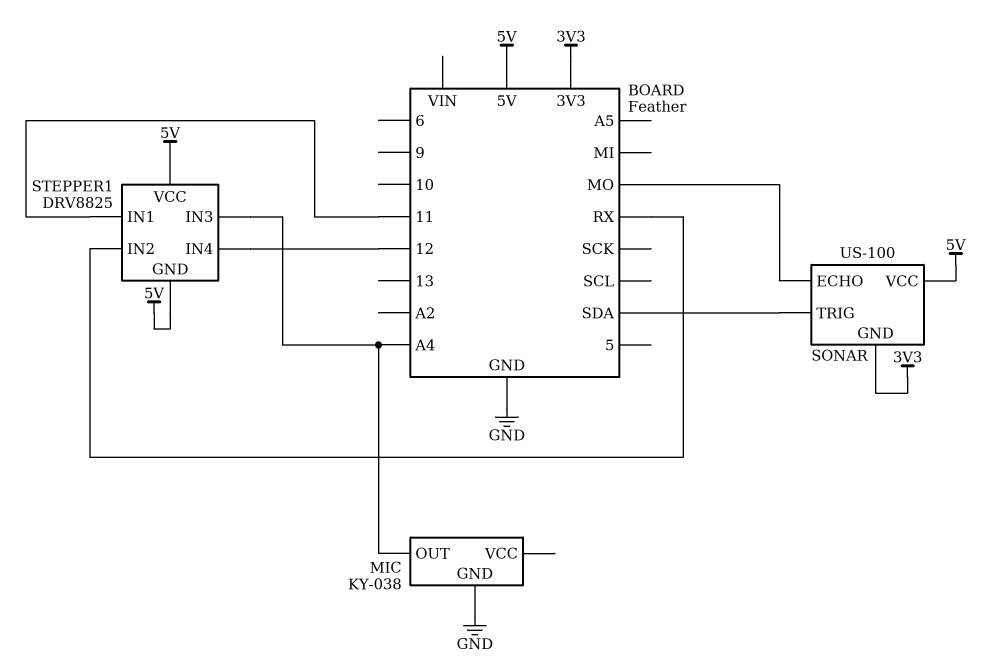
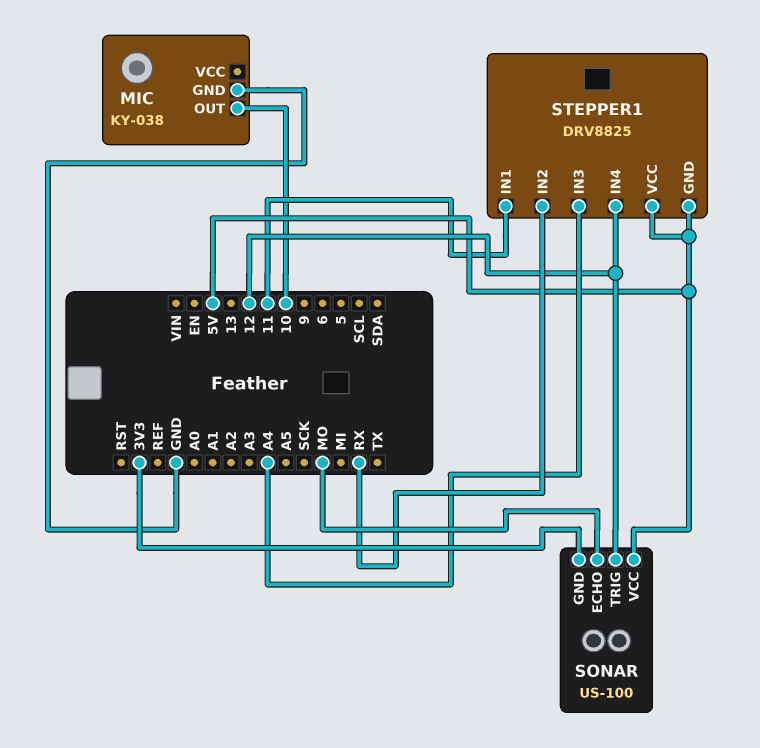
MIC pin OUT: A4 -> 10
SONAR pin TRIG: SDA -> 12

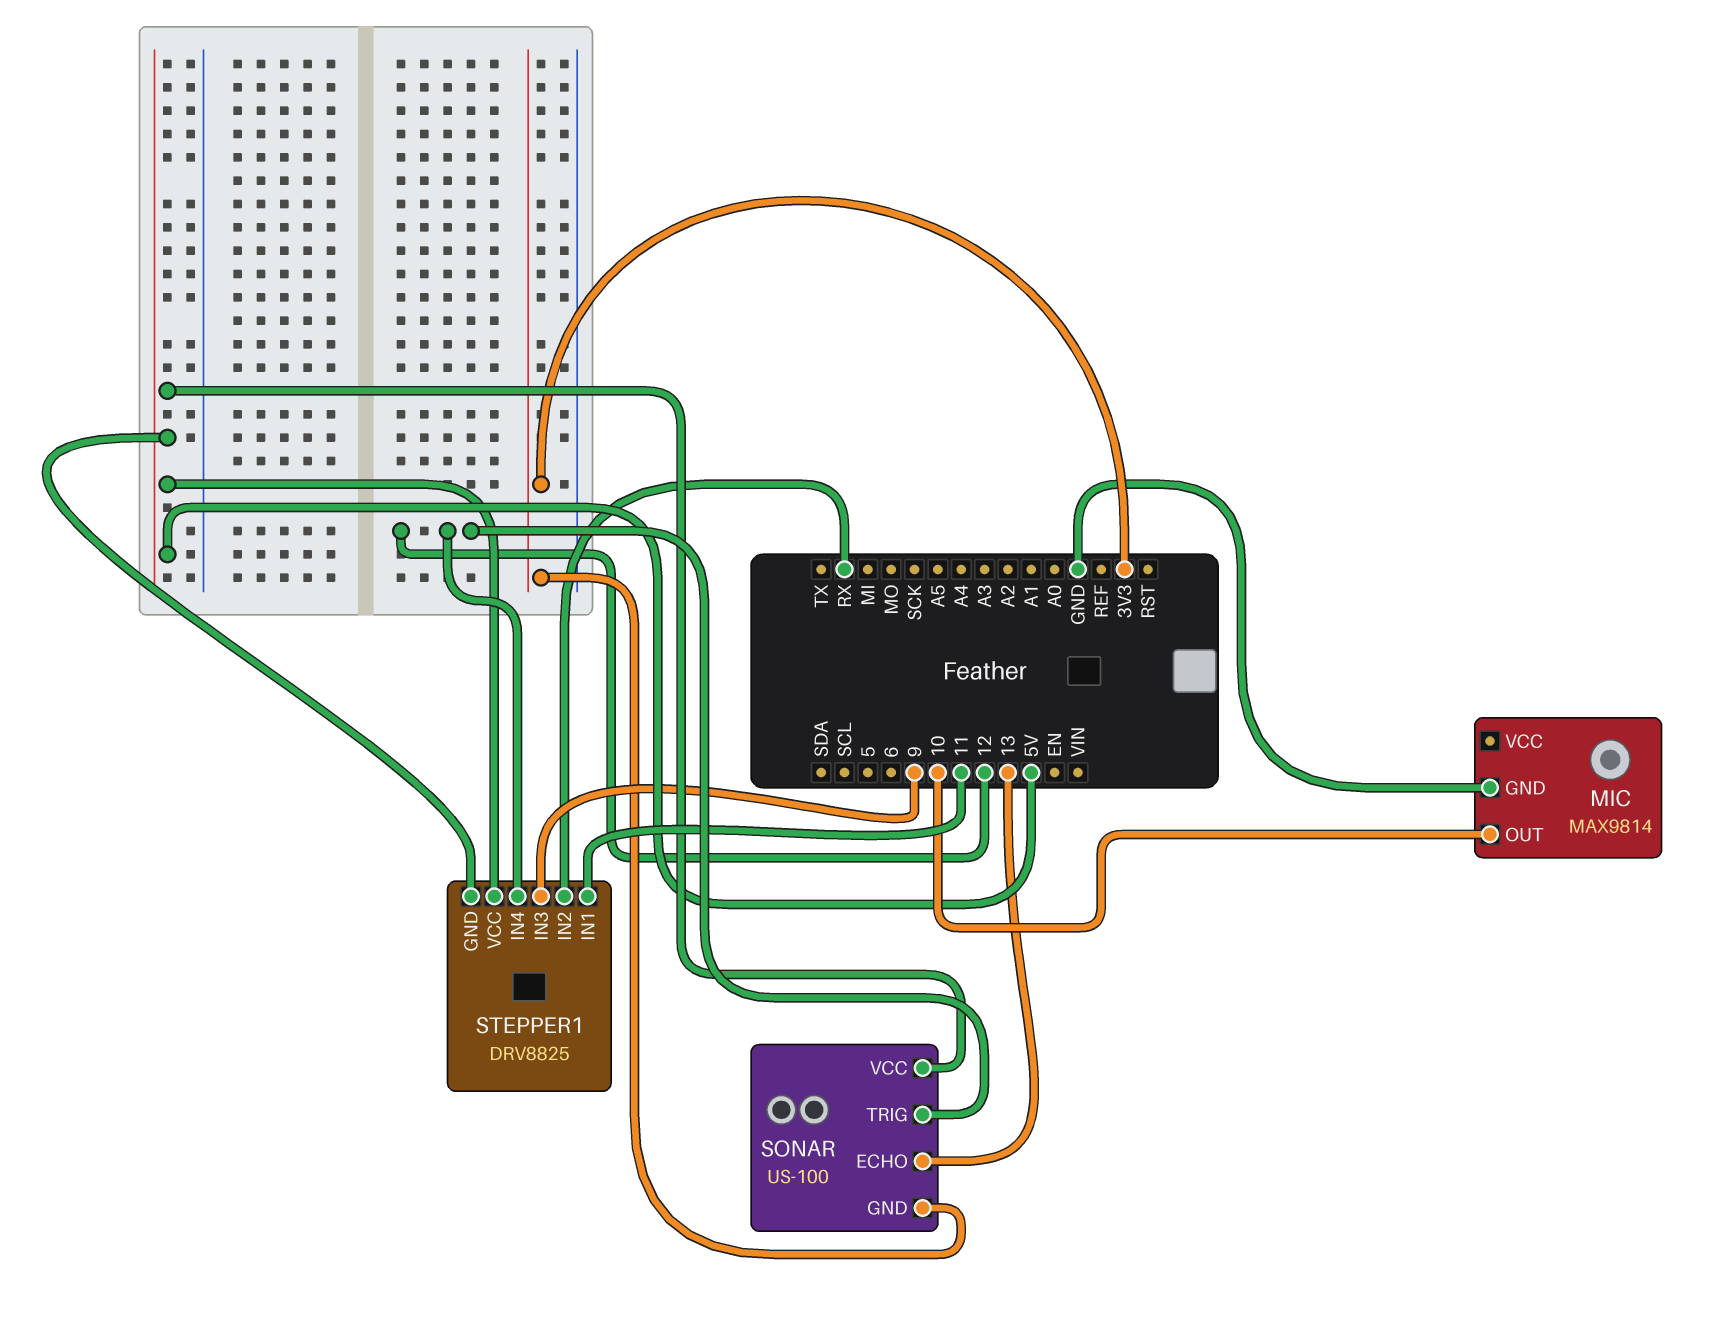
MIC: KY-038 -> MAX9814
SONAR pin ECHO: MO -> 13
STEPPER1 pin IN3: A4 -> 9

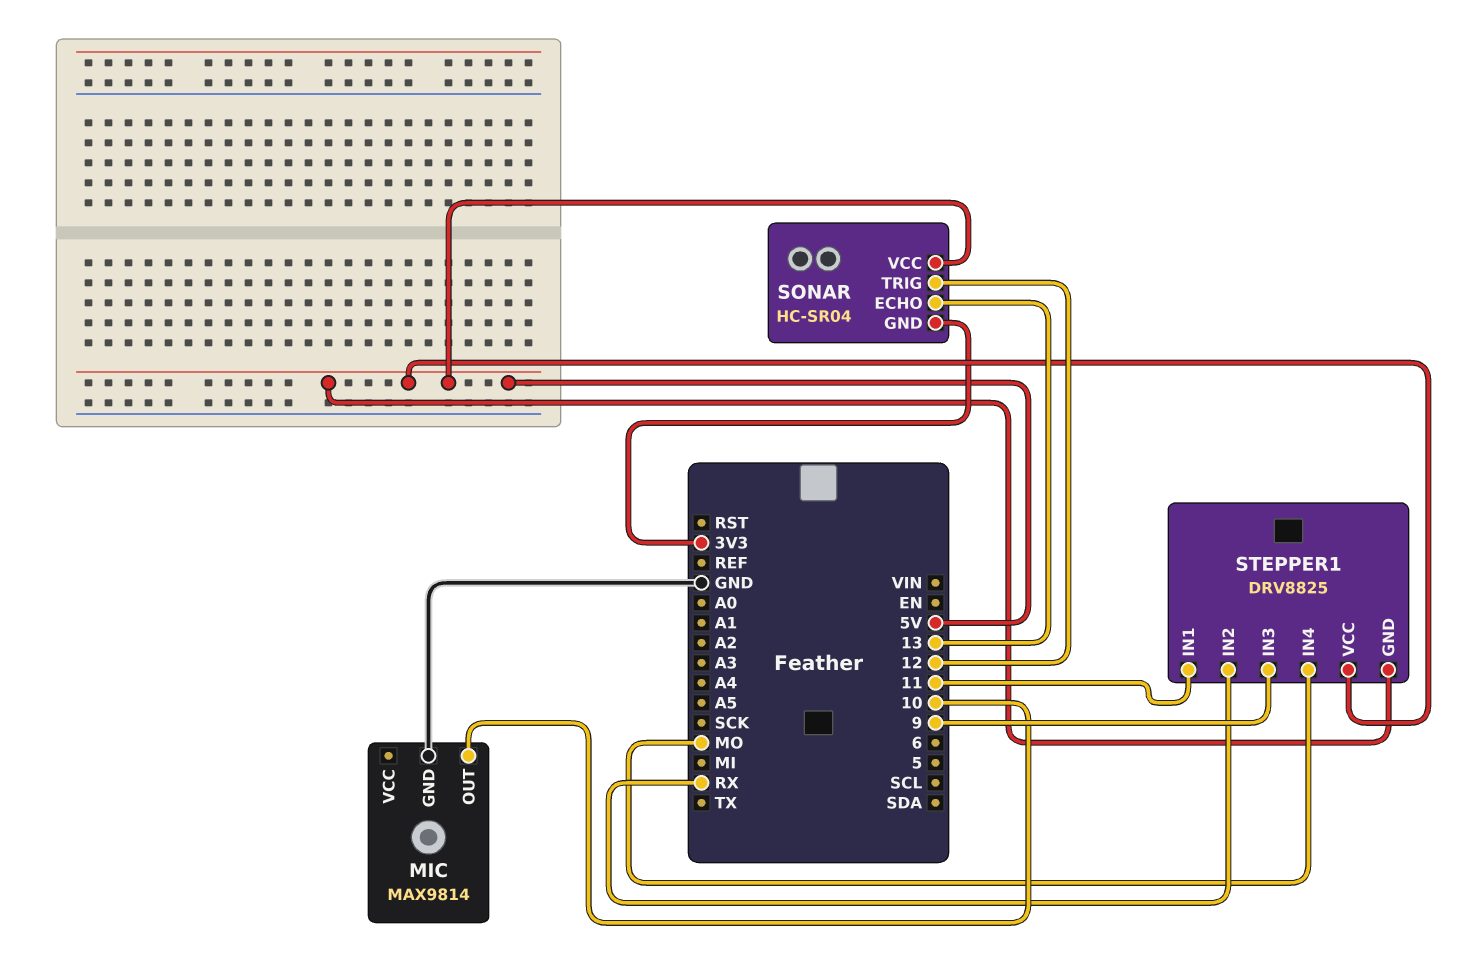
SONAR: US-100 -> HC-SR04
STEPPER1 pin IN4: 12 -> MO

